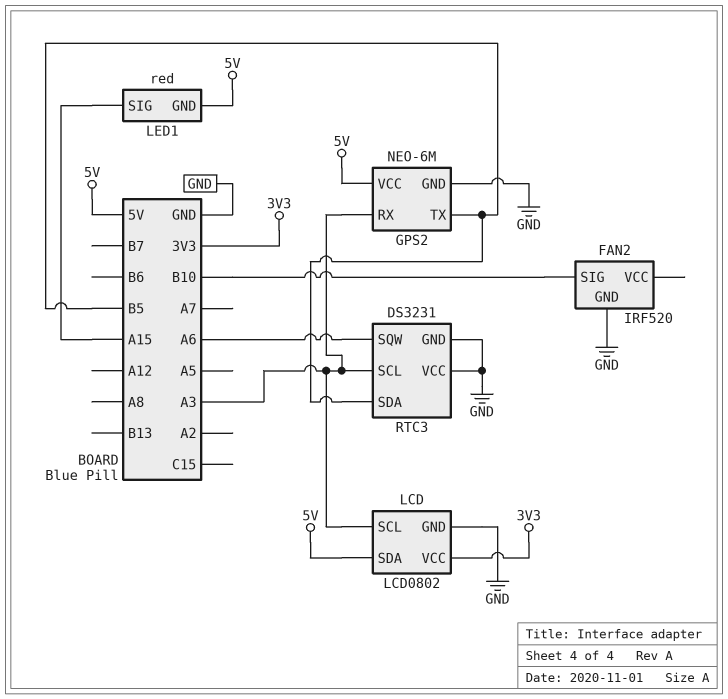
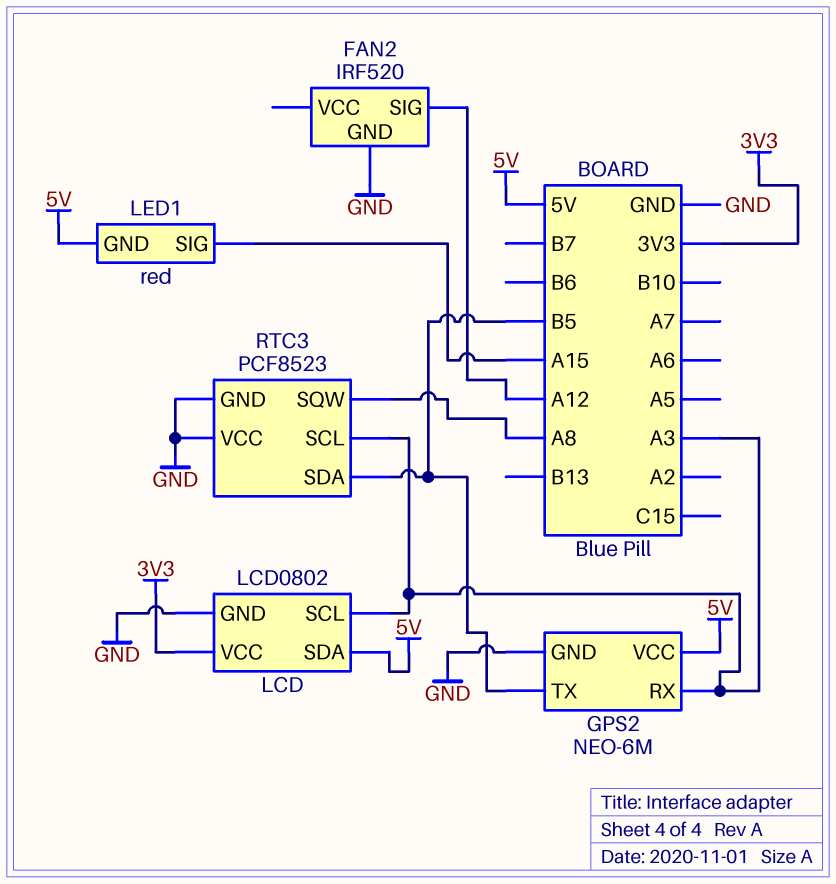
FAN2 pin SIG: B10 -> A12
RTC3: DS3231 -> PCF8523
RTC3 pin SQW: A6 -> A8

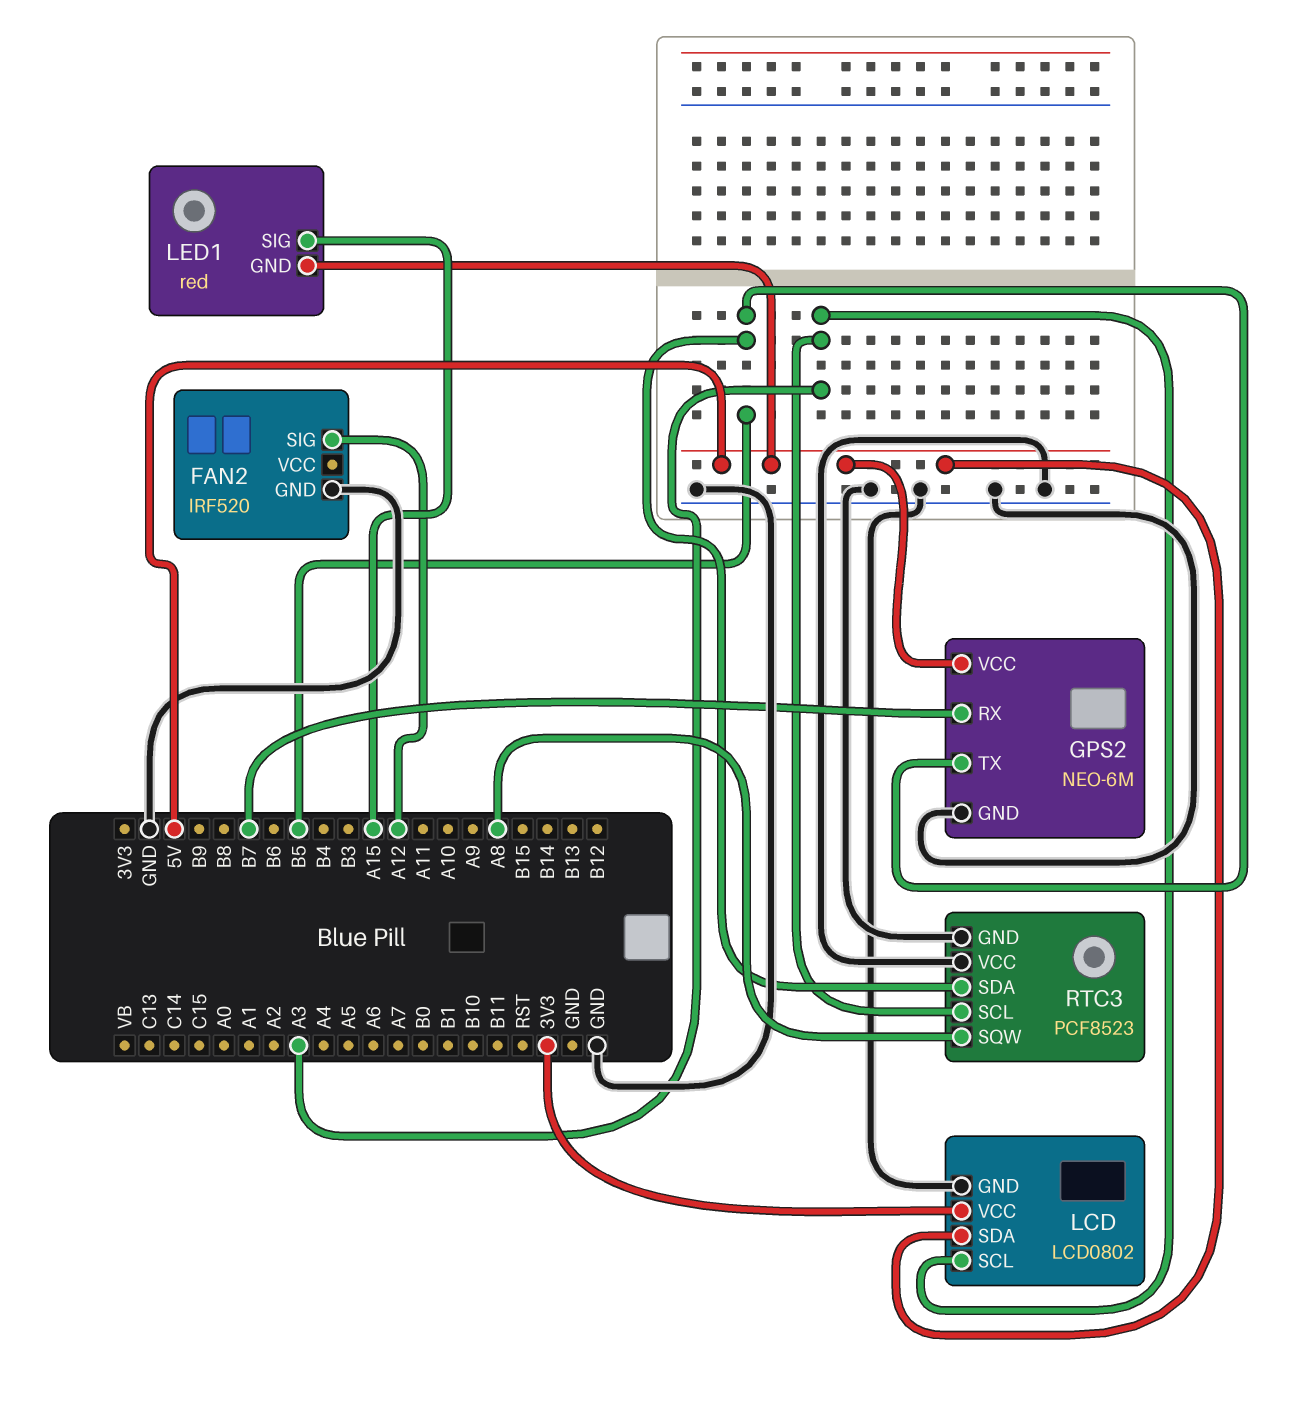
GPS2 pin RX: A3 -> B7

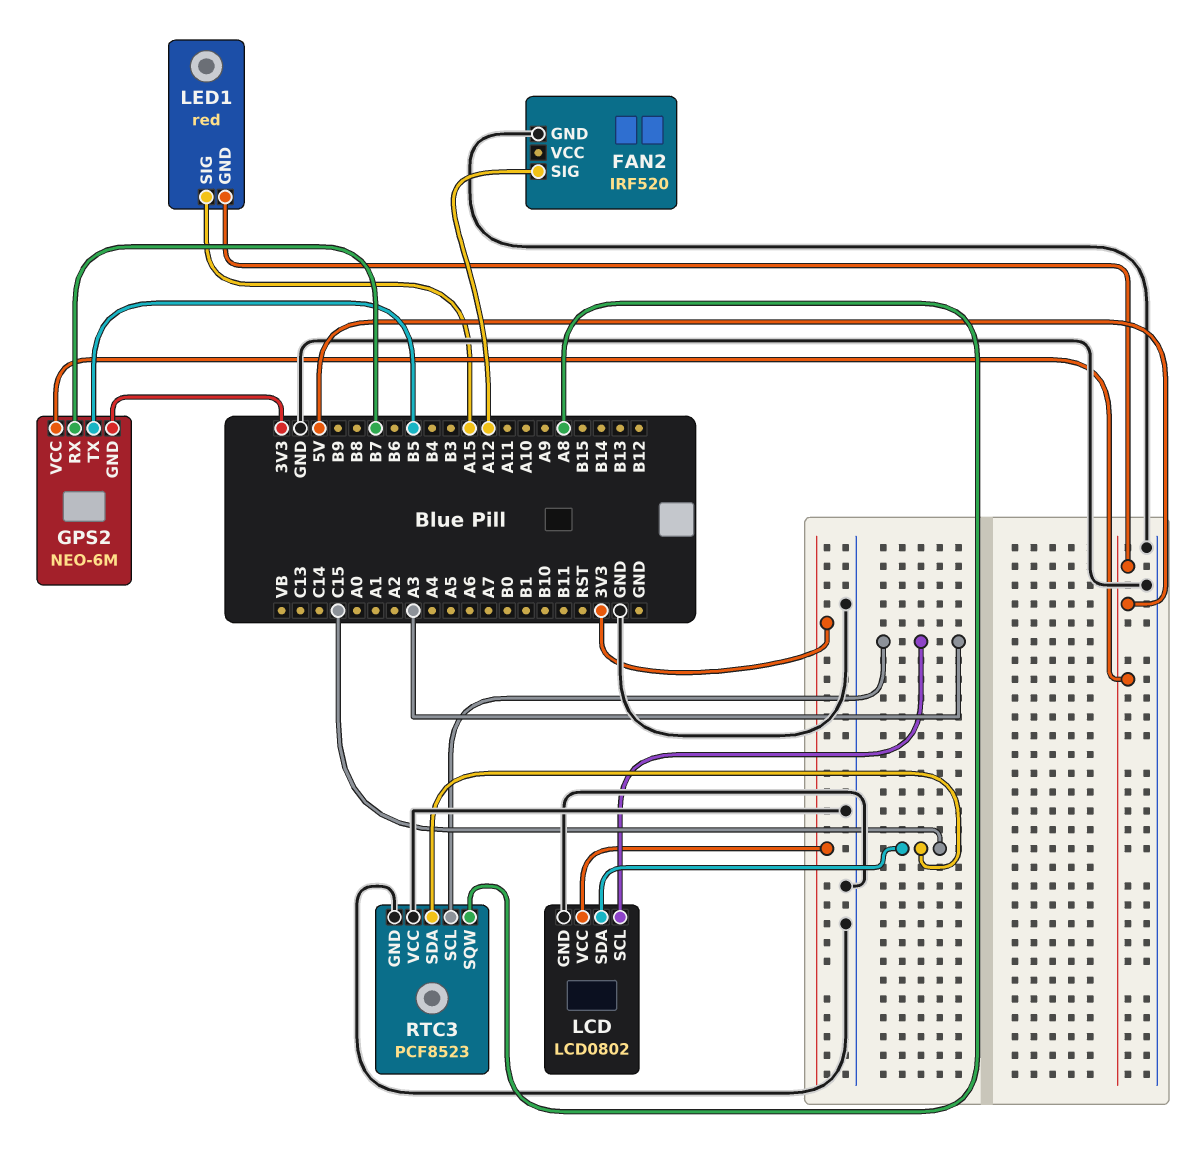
GPS2 pin GND: GND -> 3V3
LCD pin SDA: 5V -> C15
RTC3 pin SDA: B5 -> C15

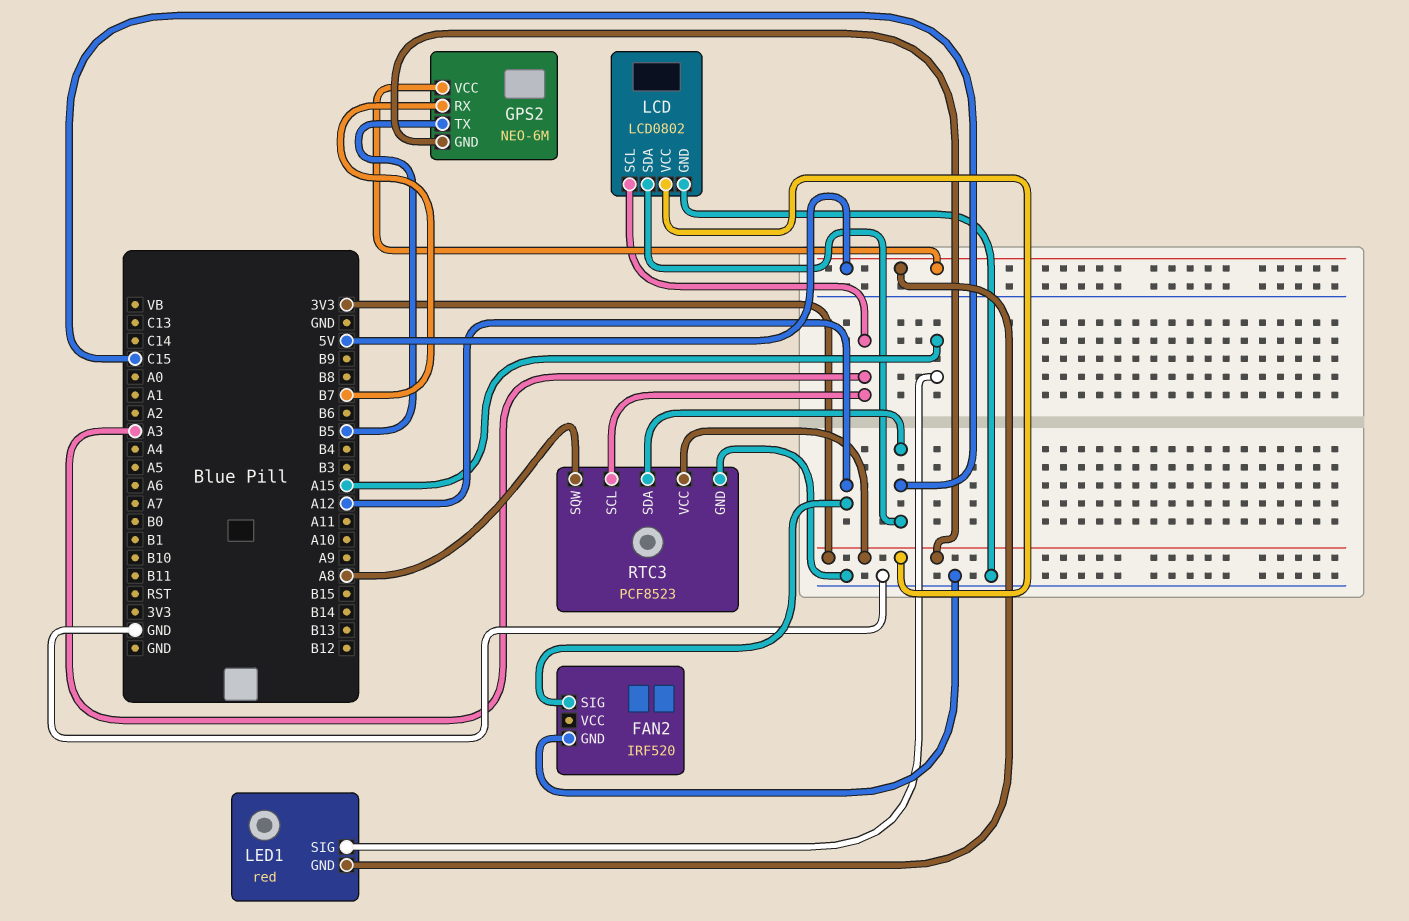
RTC3 pin VCC: GND -> 3V3

